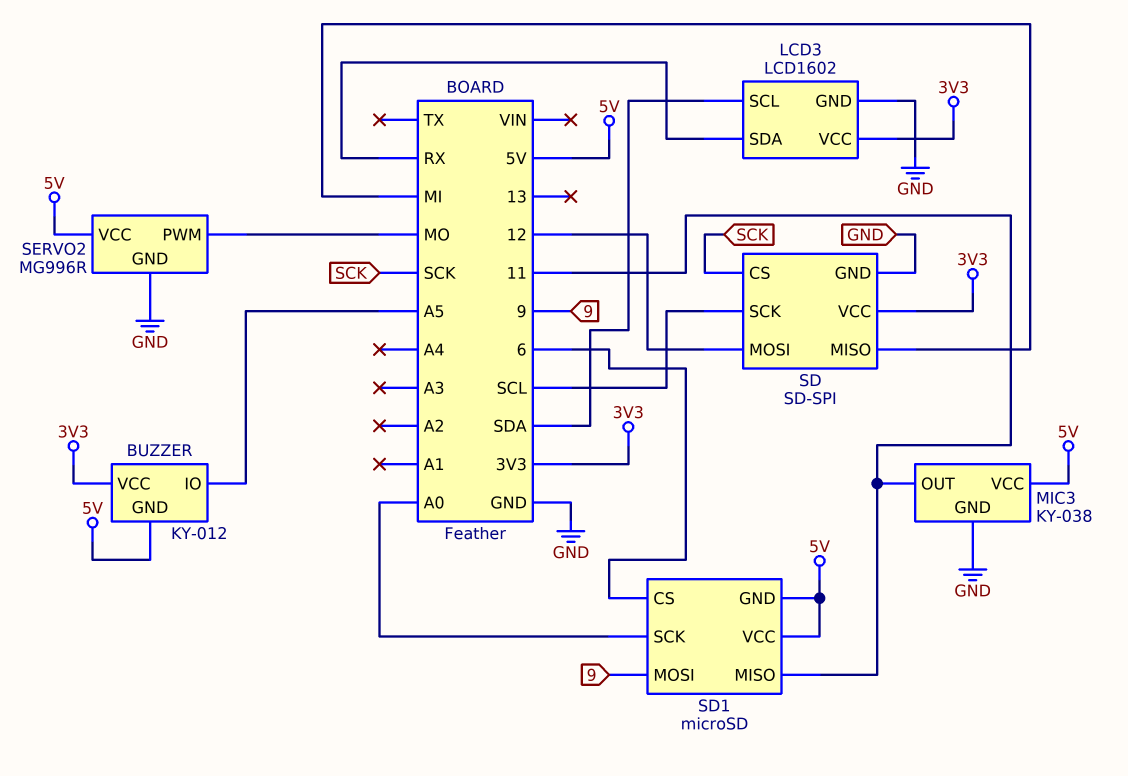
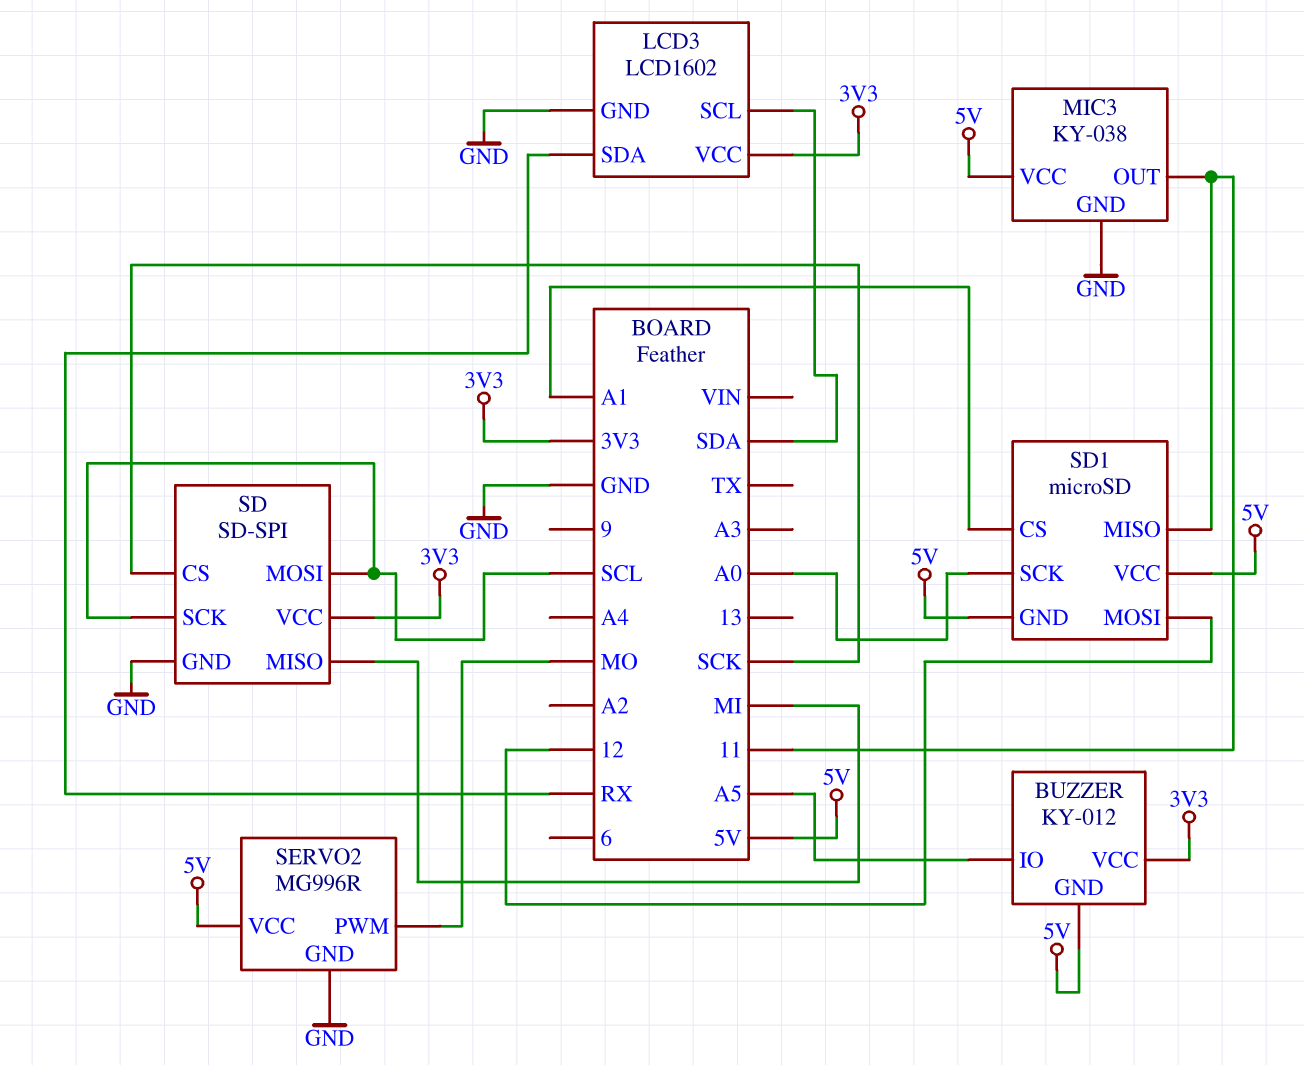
SD pin MOSI: 12 -> SCL
SD1 pin CS: 6 -> A1
SD1 pin MOSI: 9 -> 12

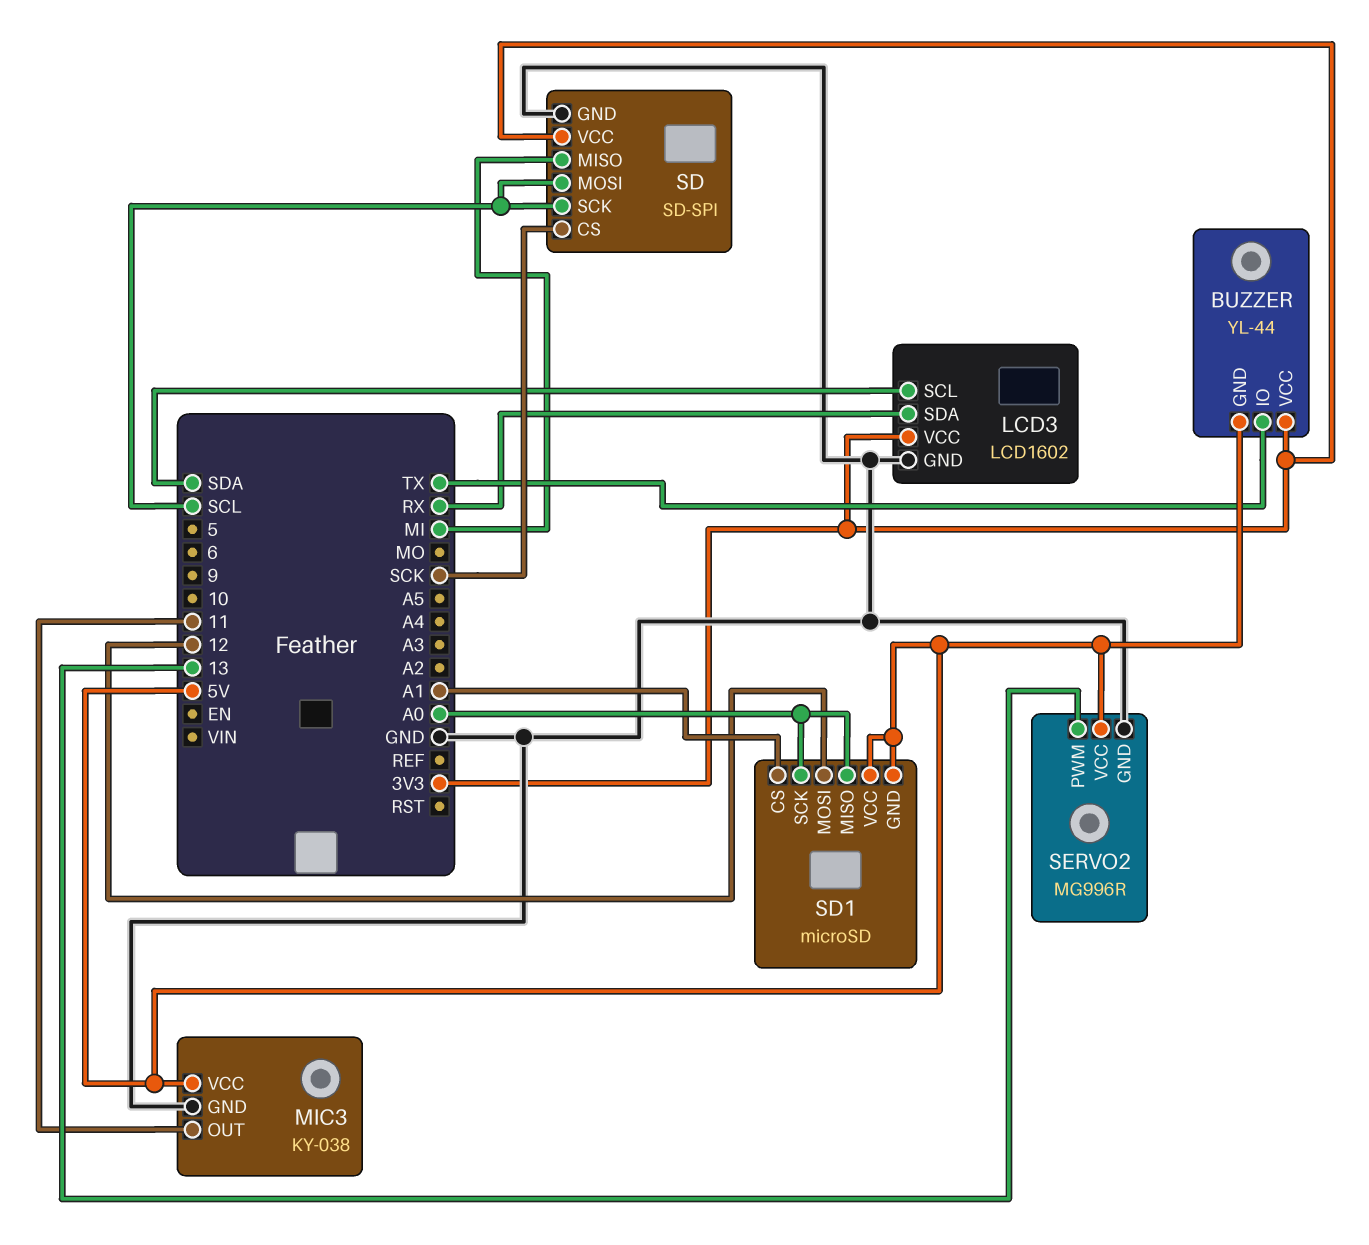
BUZZER: KY-012 -> YL-44
BUZZER pin IO: A5 -> TX
SD1 pin MISO: 11 -> A0
SERVO2 pin PWM: MO -> 13

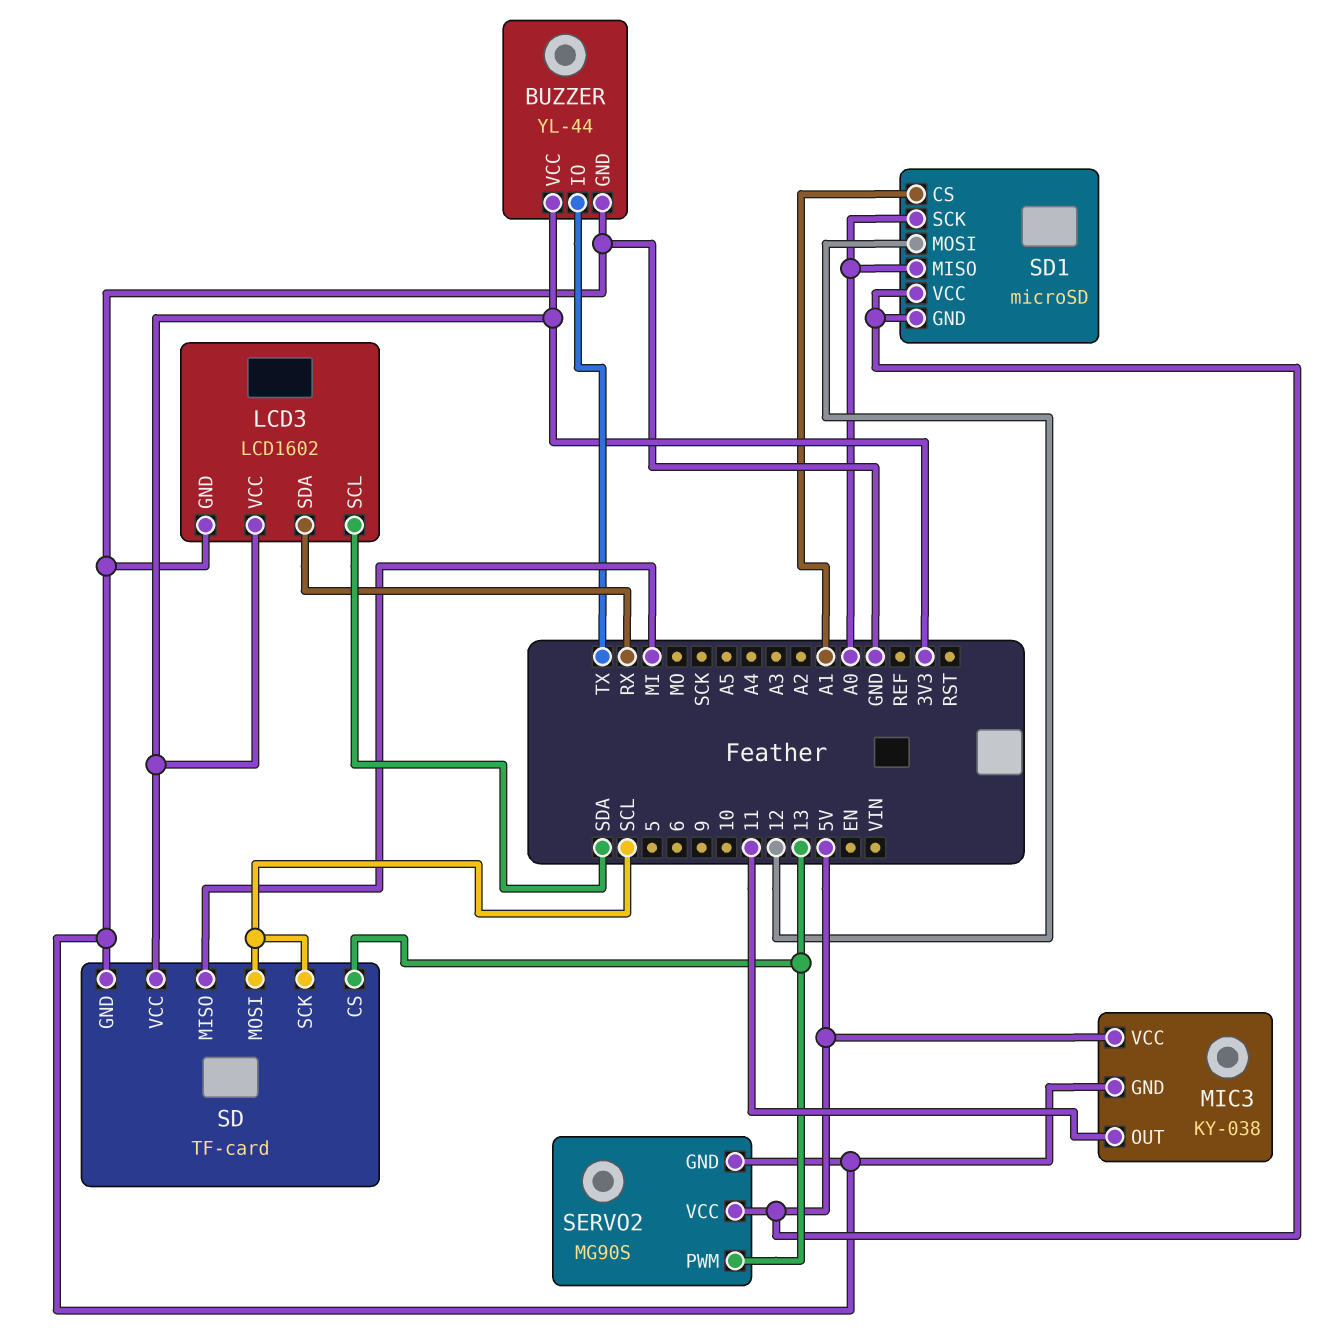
BUZZER pin GND: 5V -> GND
SD: SD-SPI -> TF-card
SD pin CS: SCK -> 13
SERVO2: MG996R -> MG90S

